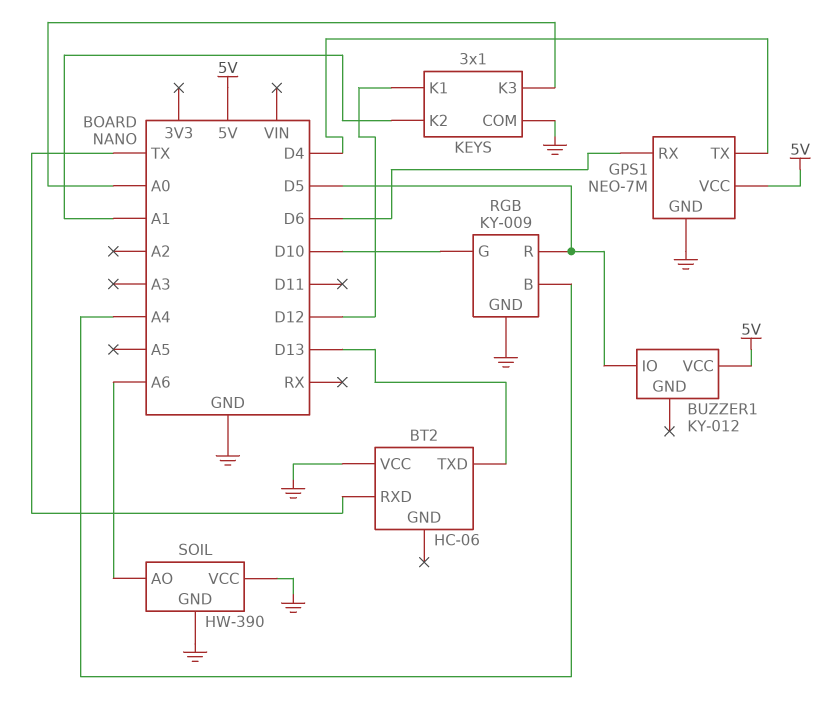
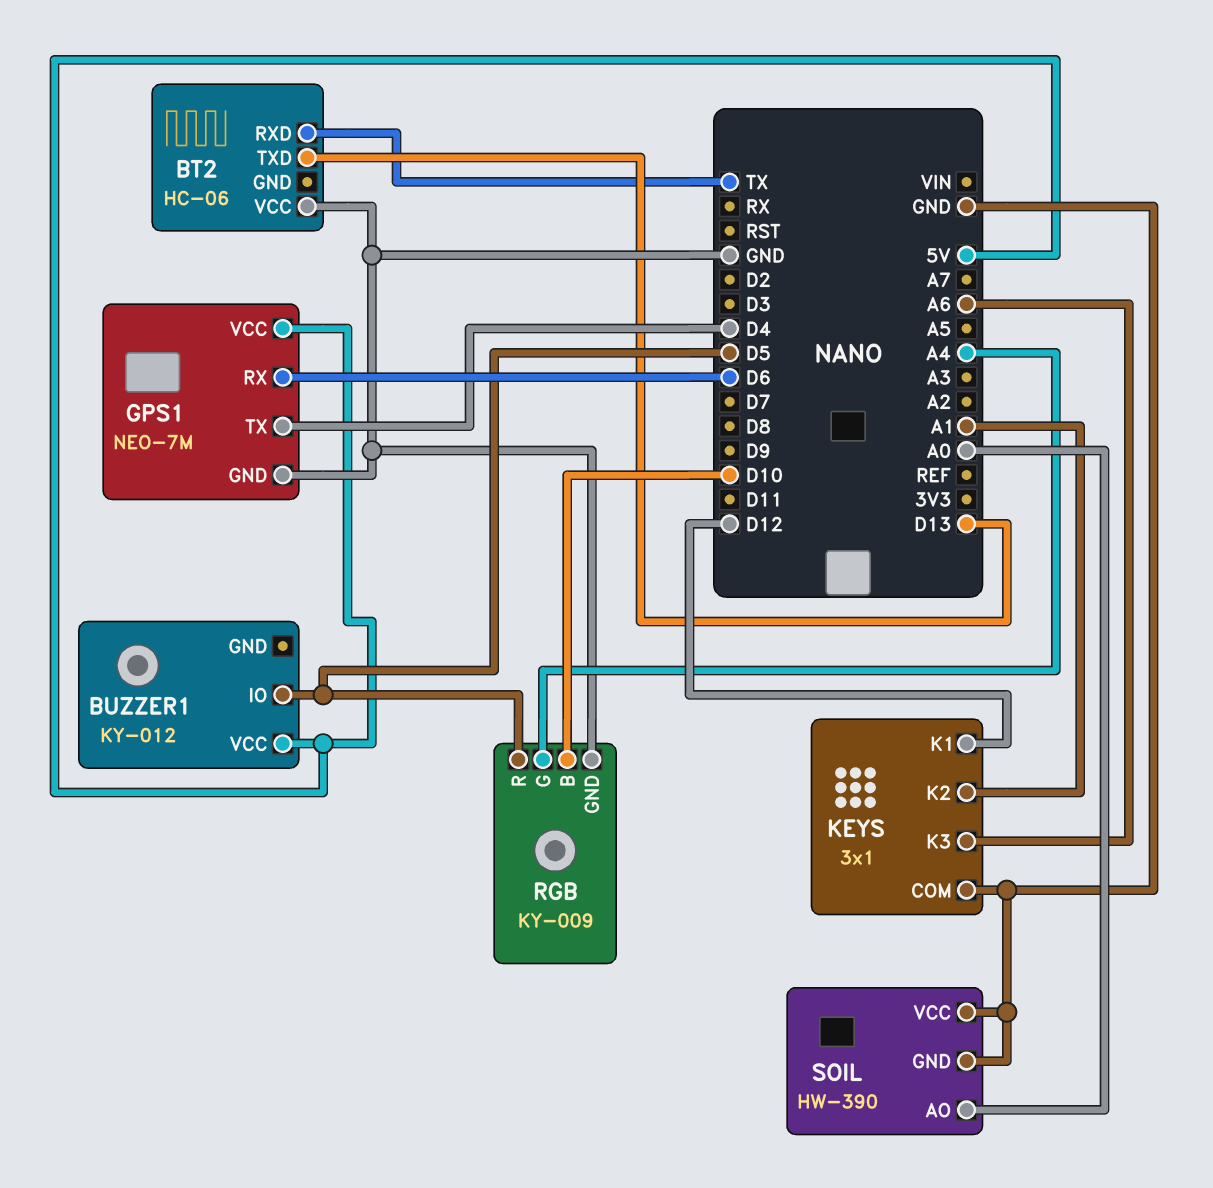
KEYS pin K3: A0 -> A6
RGB pin B: A4 -> D10
RGB pin G: D10 -> A4
SOIL pin AO: A6 -> A0

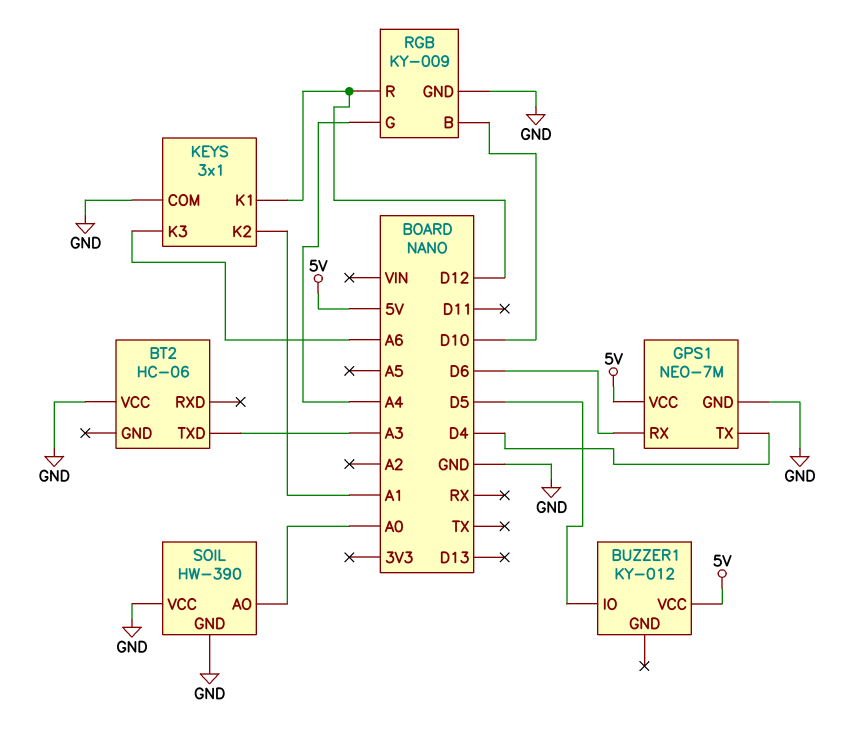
BT2 pin RXD: TX -> none
BT2 pin TXD: D13 -> A3
RGB pin R: D5 -> D12

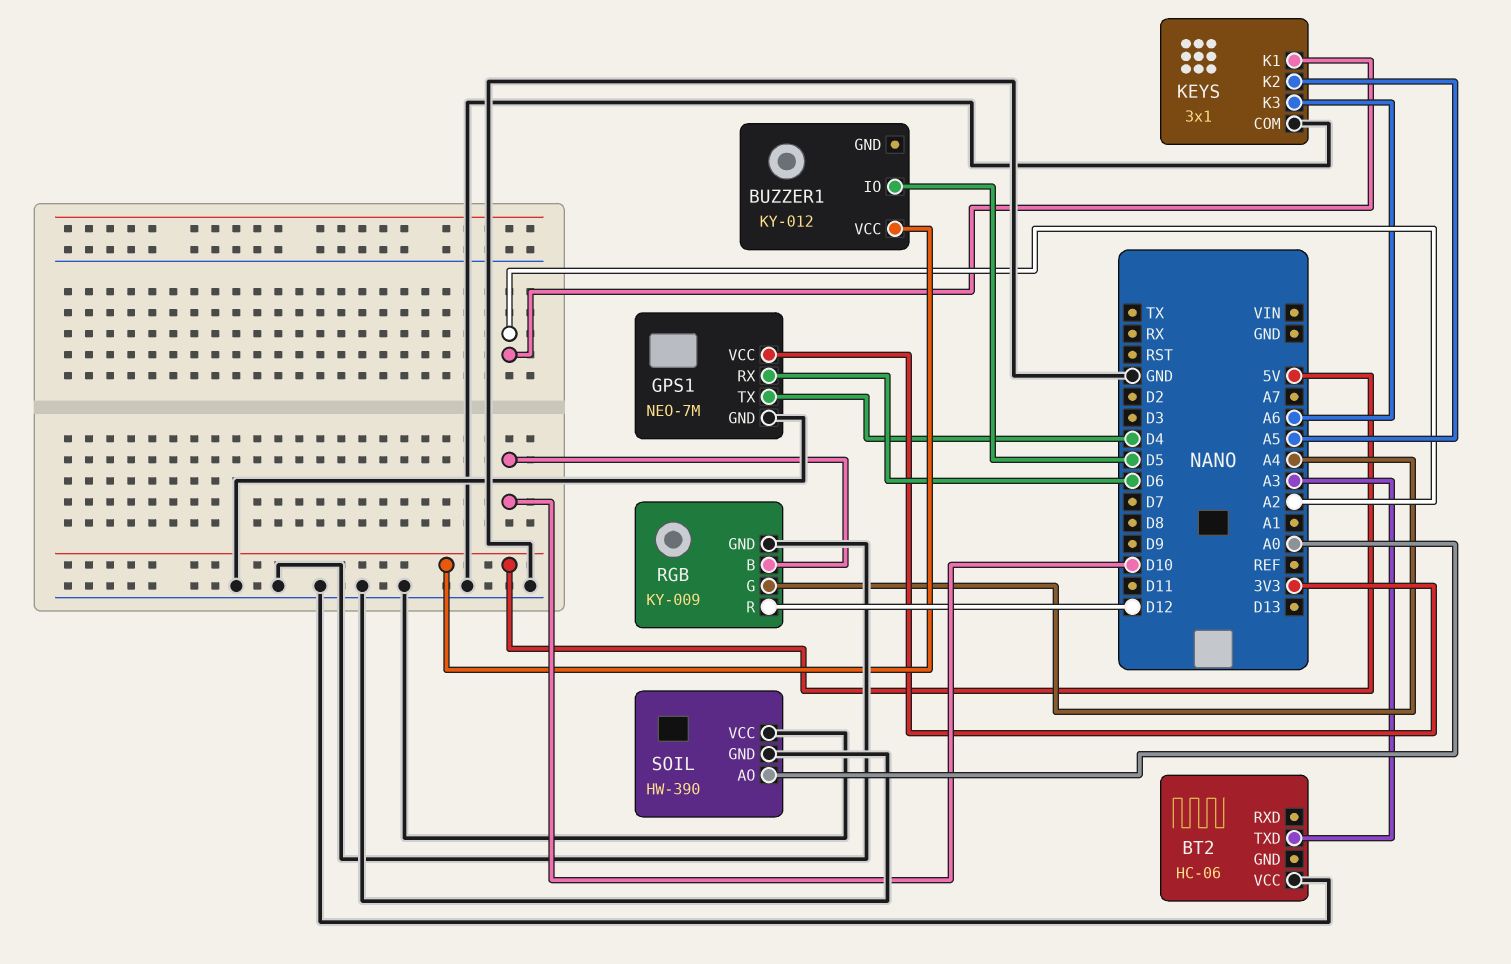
GPS1 pin VCC: 5V -> 3V3
KEYS pin K1: D12 -> A2
KEYS pin K2: A1 -> A5

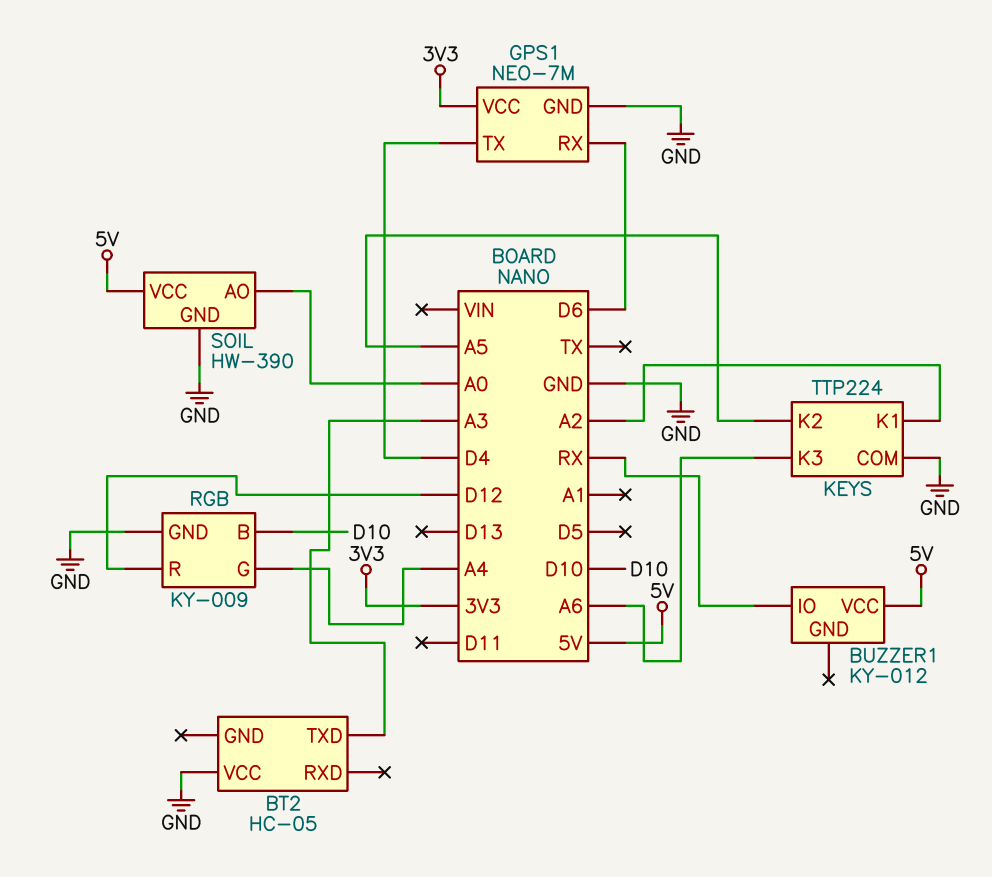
BT2: HC-06 -> HC-05
BUZZER1 pin IO: D5 -> RX
KEYS: 3x1 -> TTP224
SOIL pin VCC: GND -> 5V

